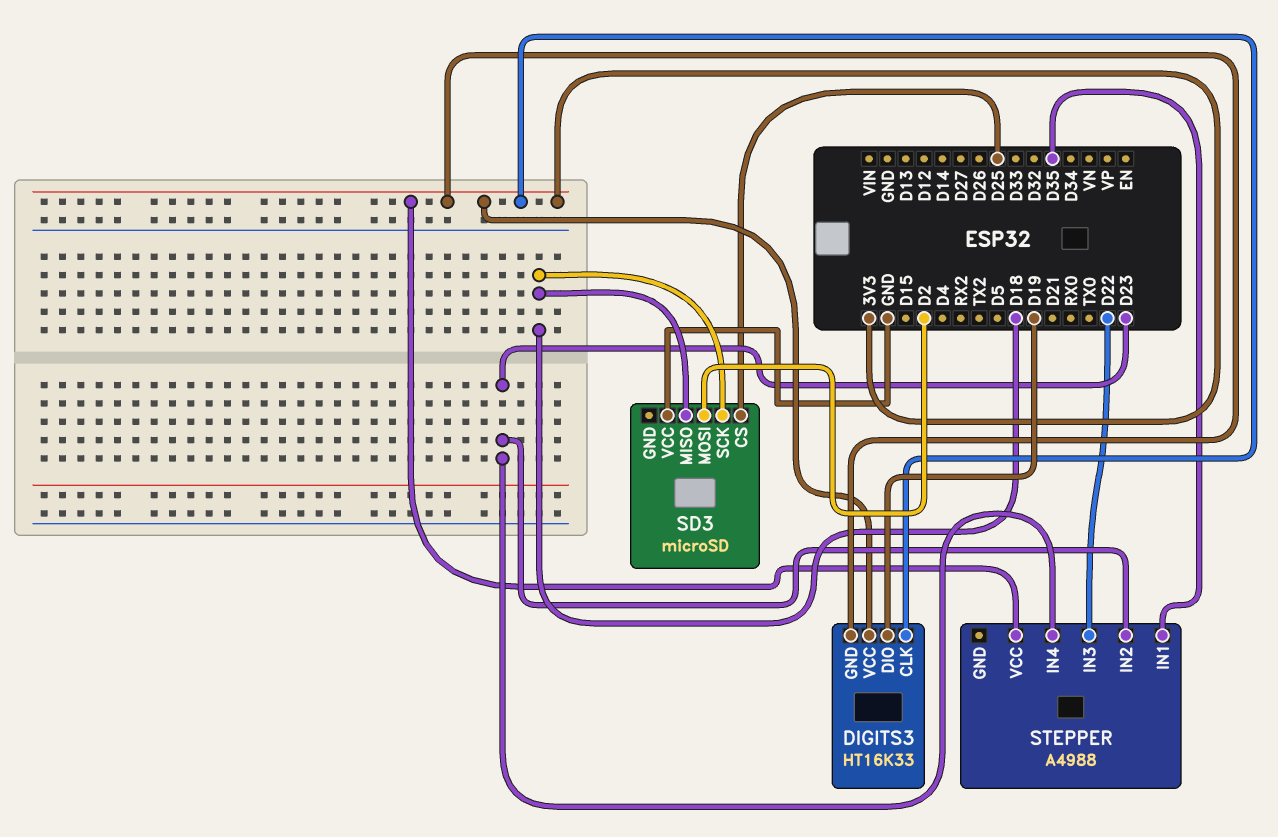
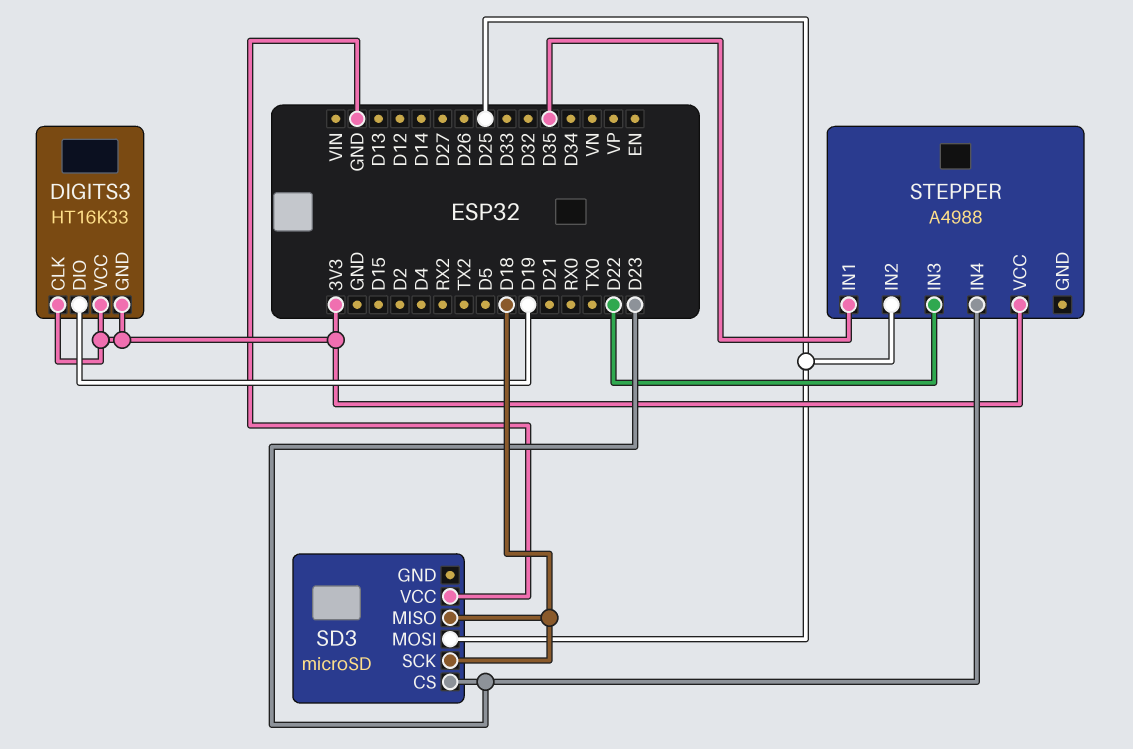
SD3 pin CS: D25 -> D23
SD3 pin MOSI: D2 -> D25
STEPPER pin IN2: D23 -> D25

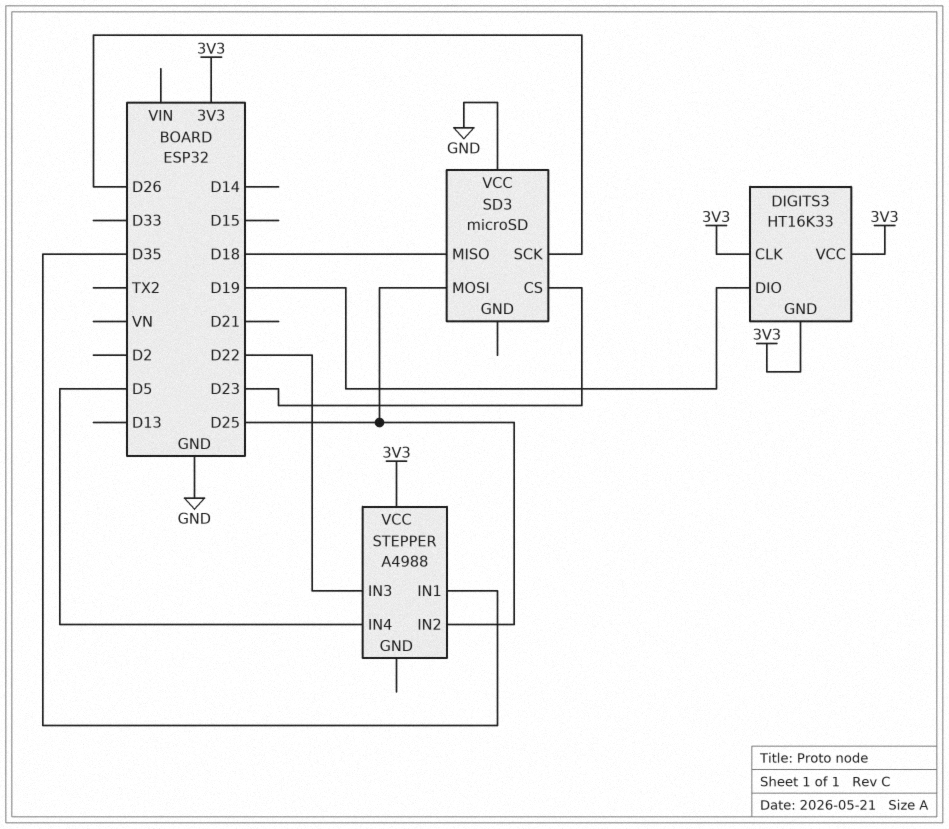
SD3 pin SCK: D18 -> D26
STEPPER pin IN4: D23 -> D5

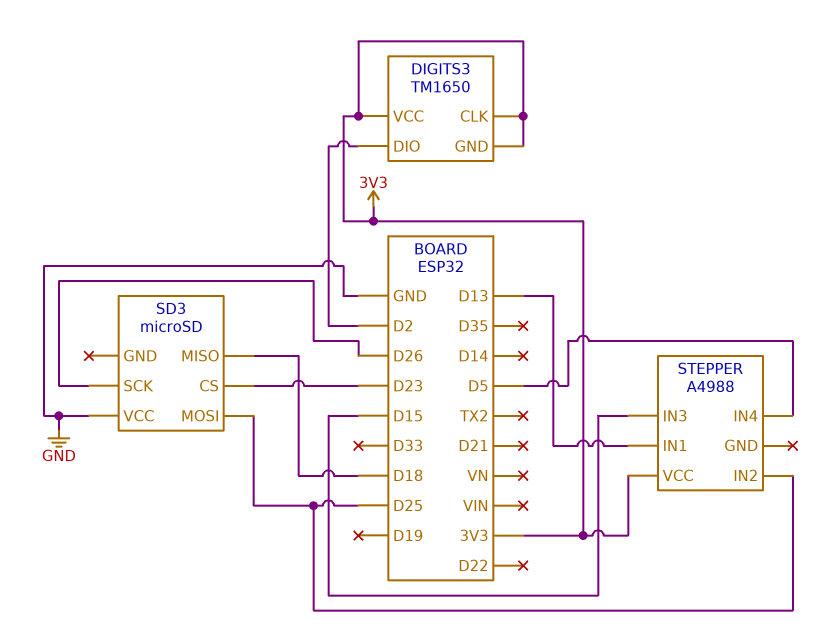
DIGITS3: HT16K33 -> TM1650
DIGITS3 pin DIO: D19 -> D2
STEPPER pin IN1: D35 -> D13
STEPPER pin IN3: D22 -> D15

